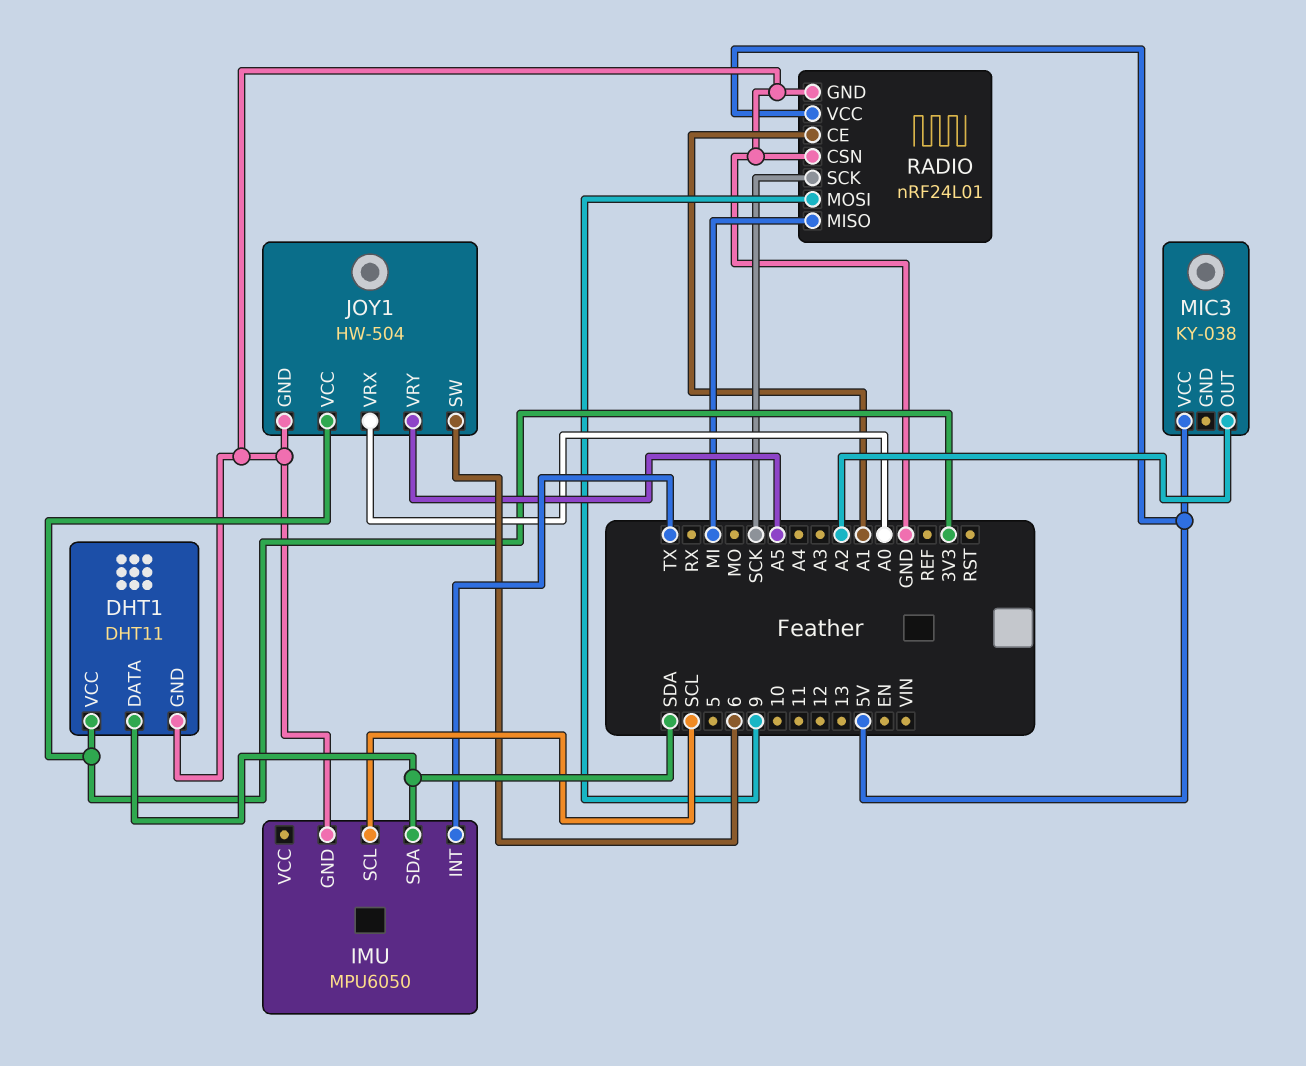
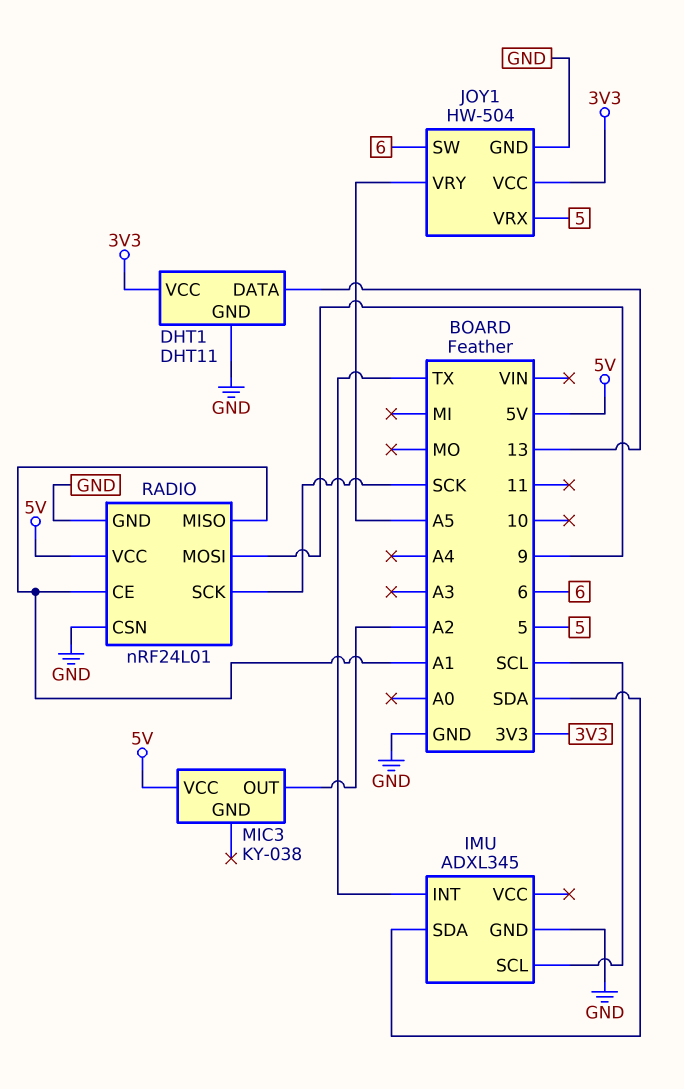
DHT1 pin DATA: SDA -> 13
IMU: MPU6050 -> ADXL345
JOY1 pin VRX: A0 -> 5
RADIO pin MISO: MI -> A1

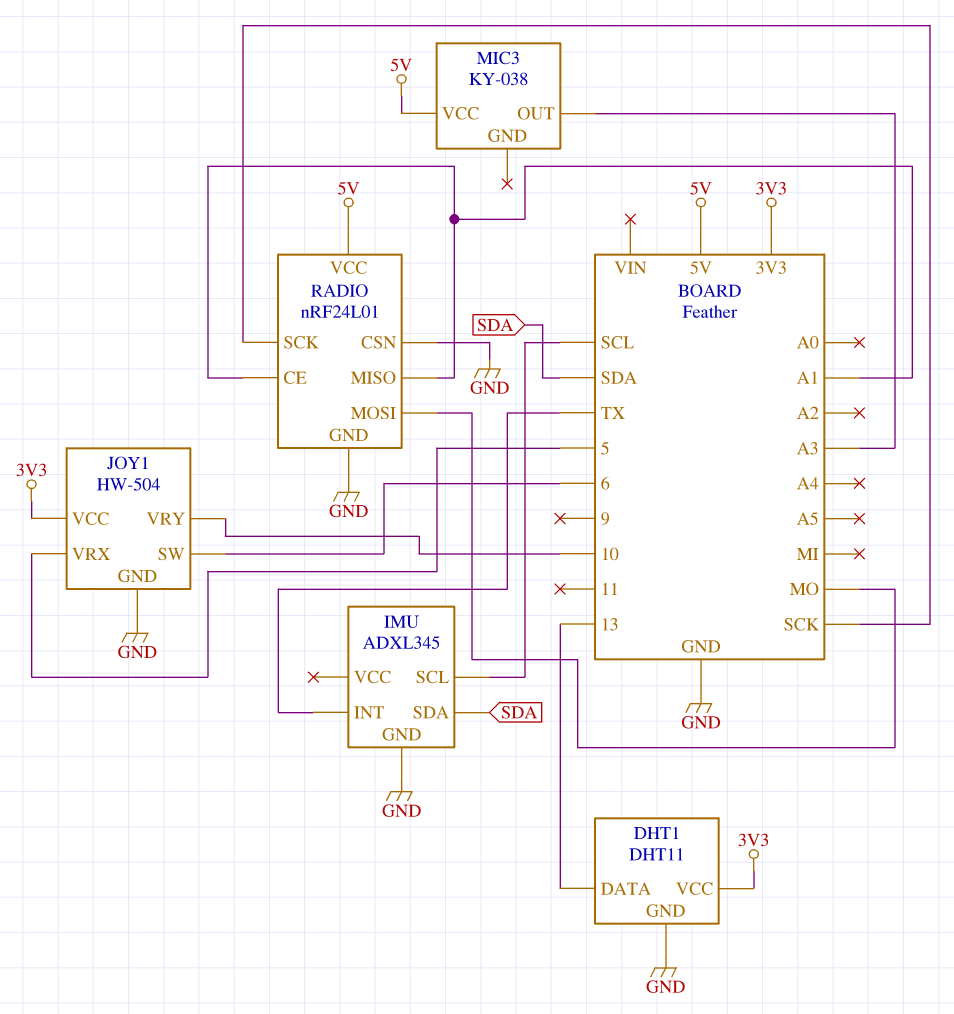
JOY1 pin VRY: A5 -> 10
MIC3 pin OUT: A2 -> A3
RADIO pin MOSI: 9 -> MO

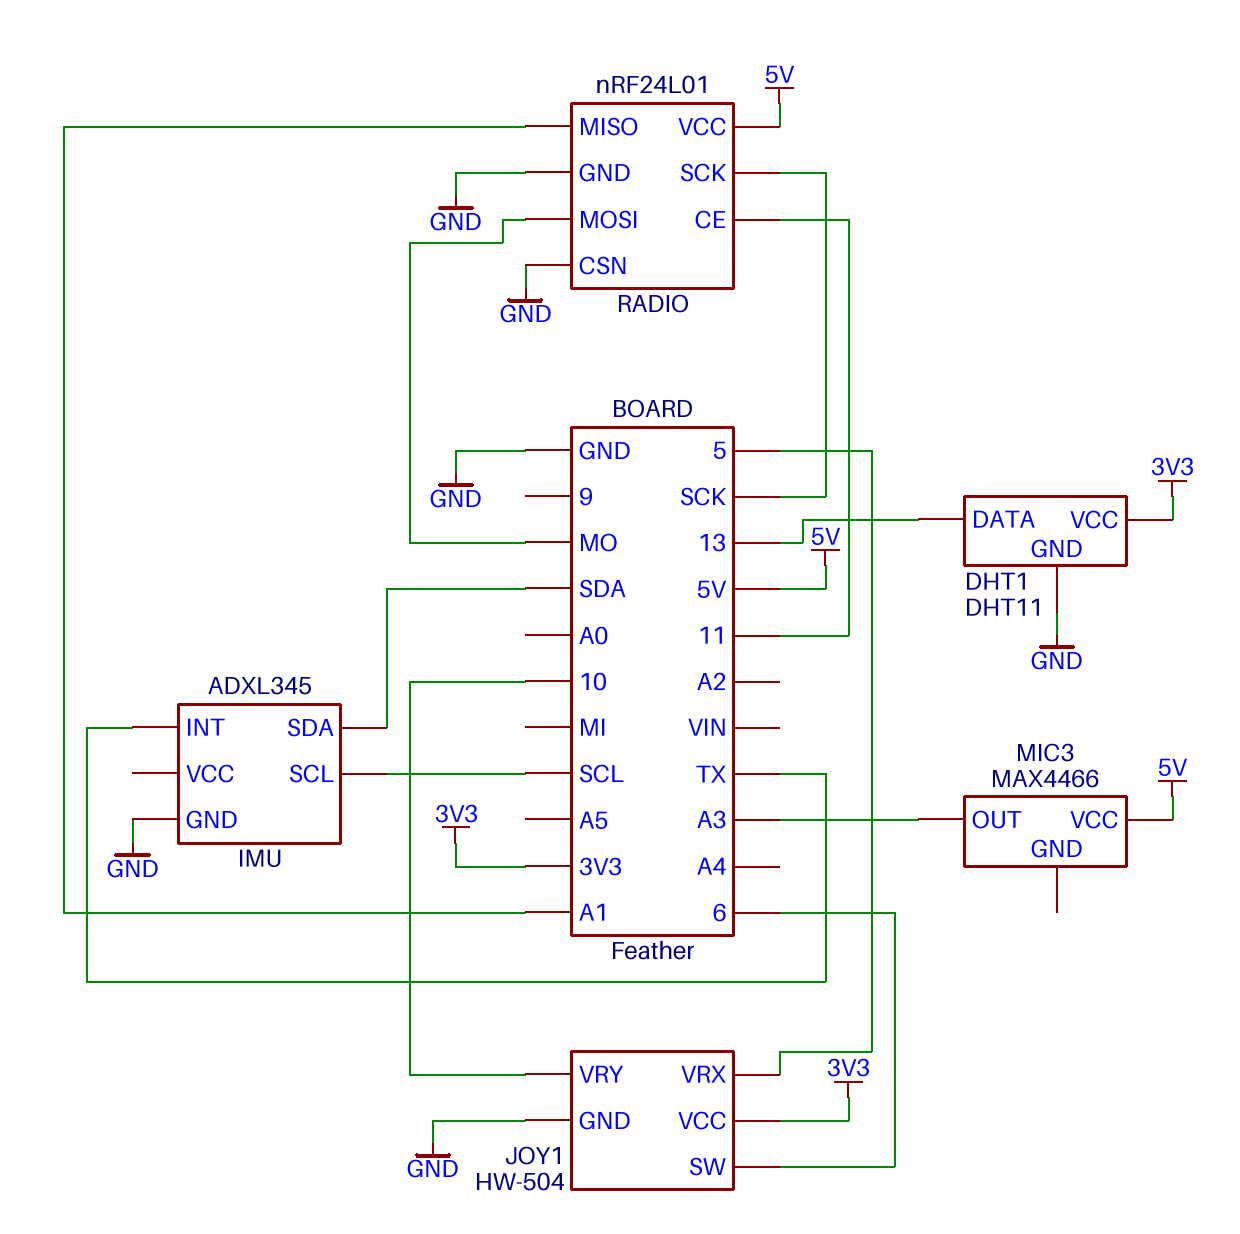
MIC3: KY-038 -> MAX4466
RADIO pin CE: A1 -> 11

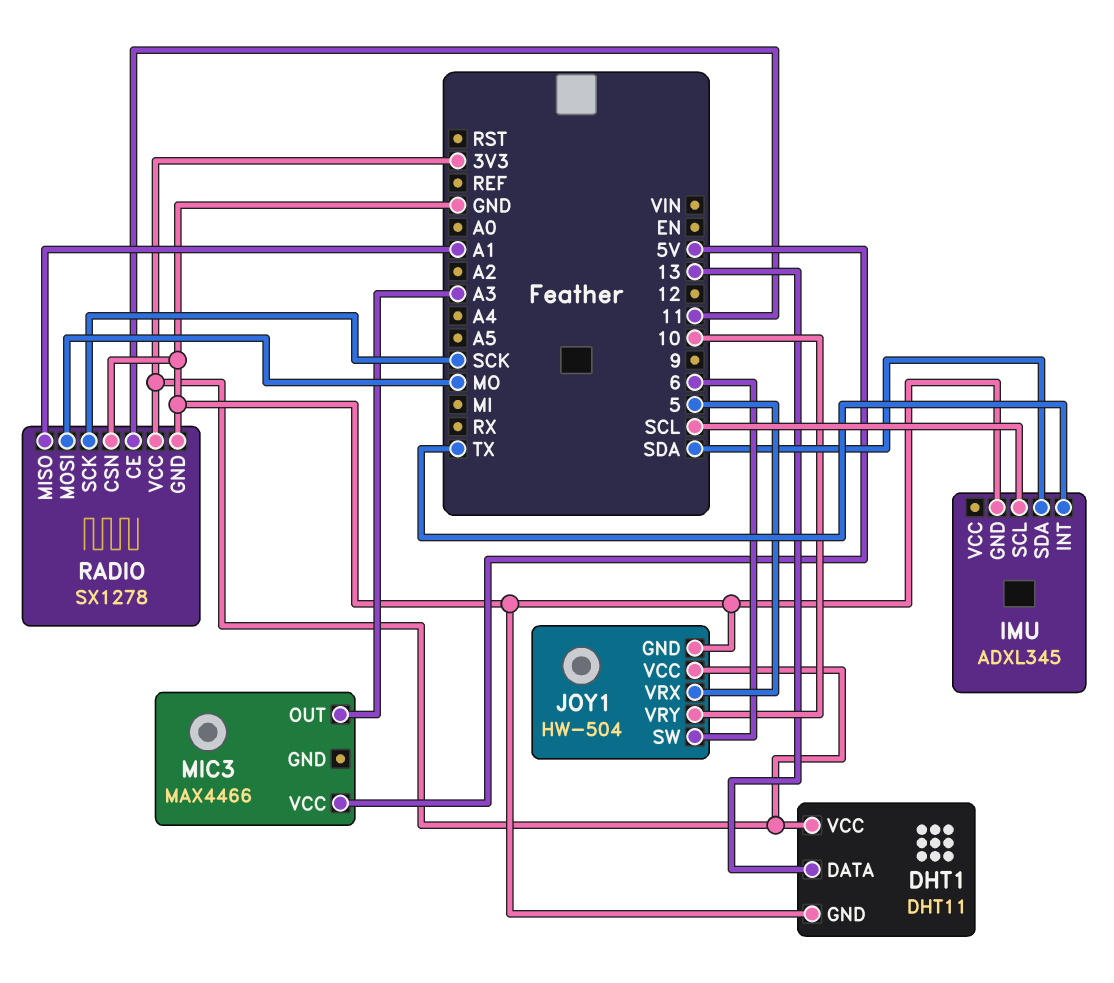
RADIO: nRF24L01 -> SX1278
RADIO pin VCC: 5V -> 3V3

